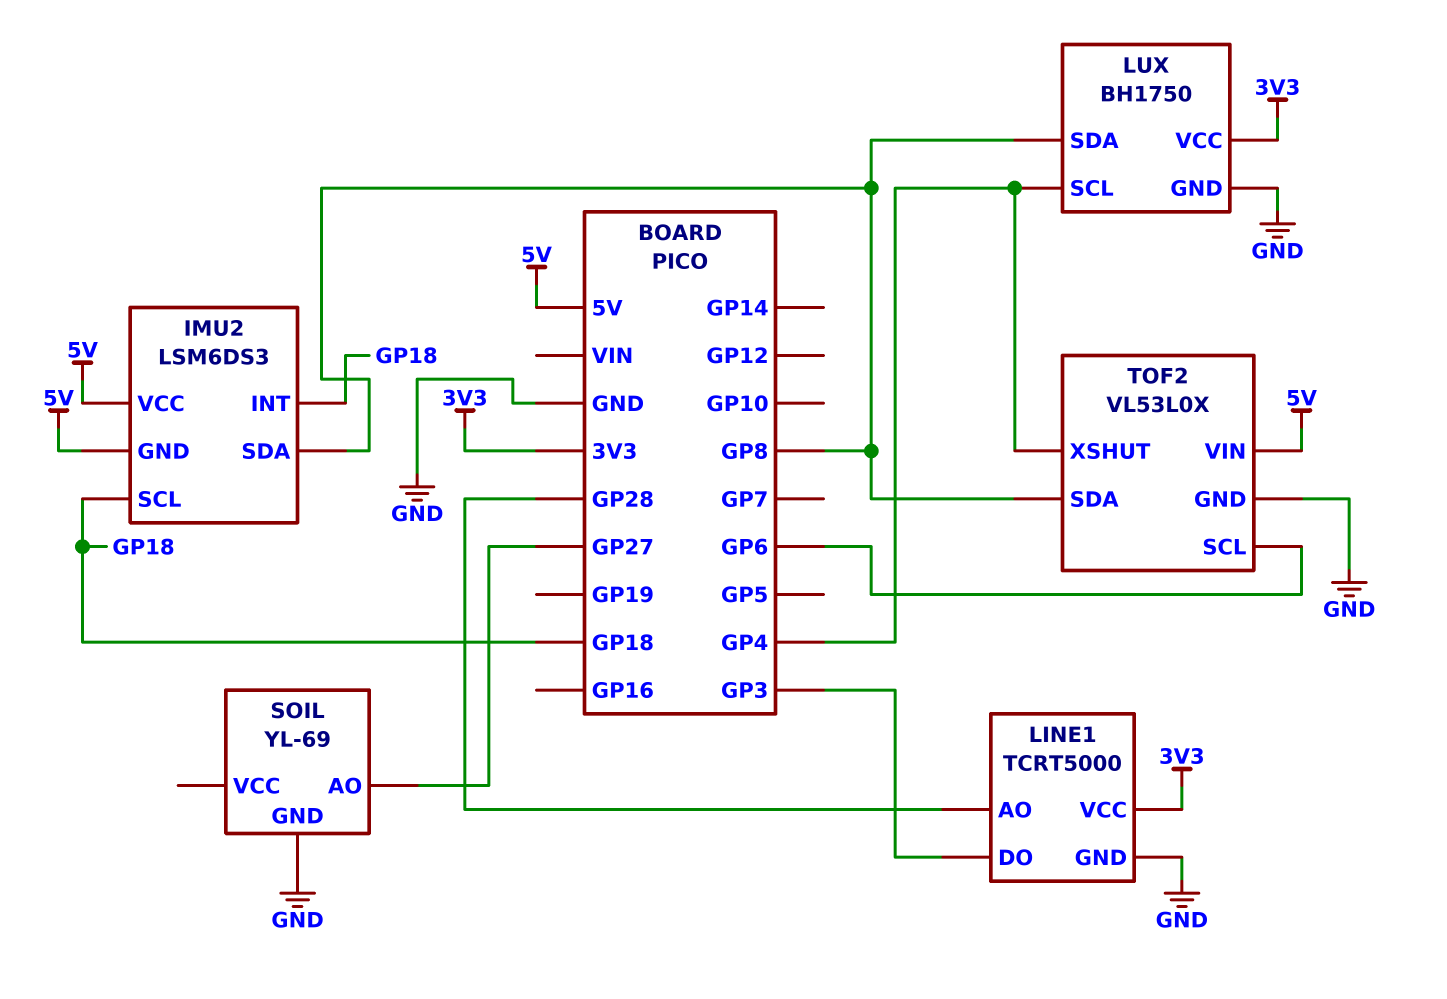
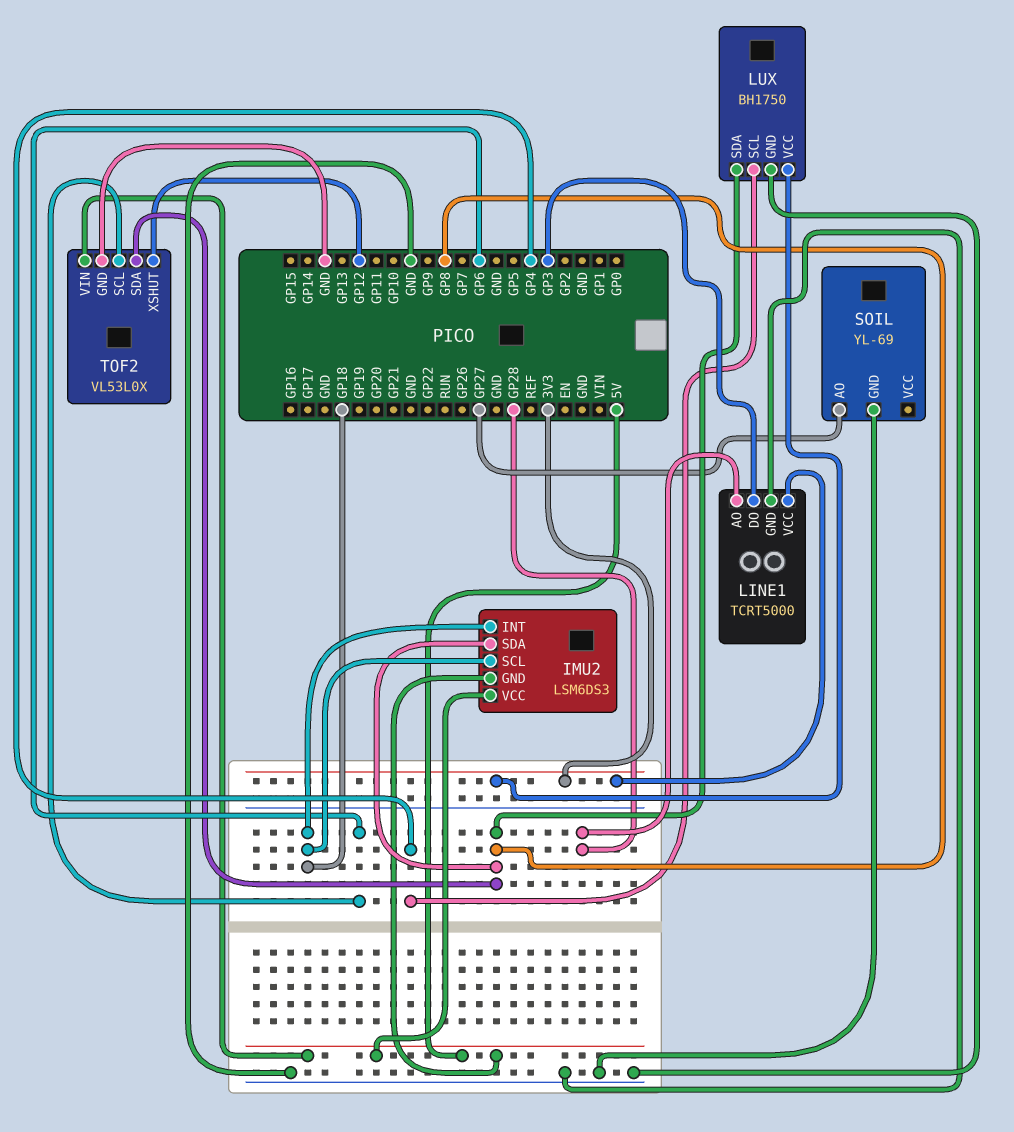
TOF2 pin XSHUT: GP4 -> GP12

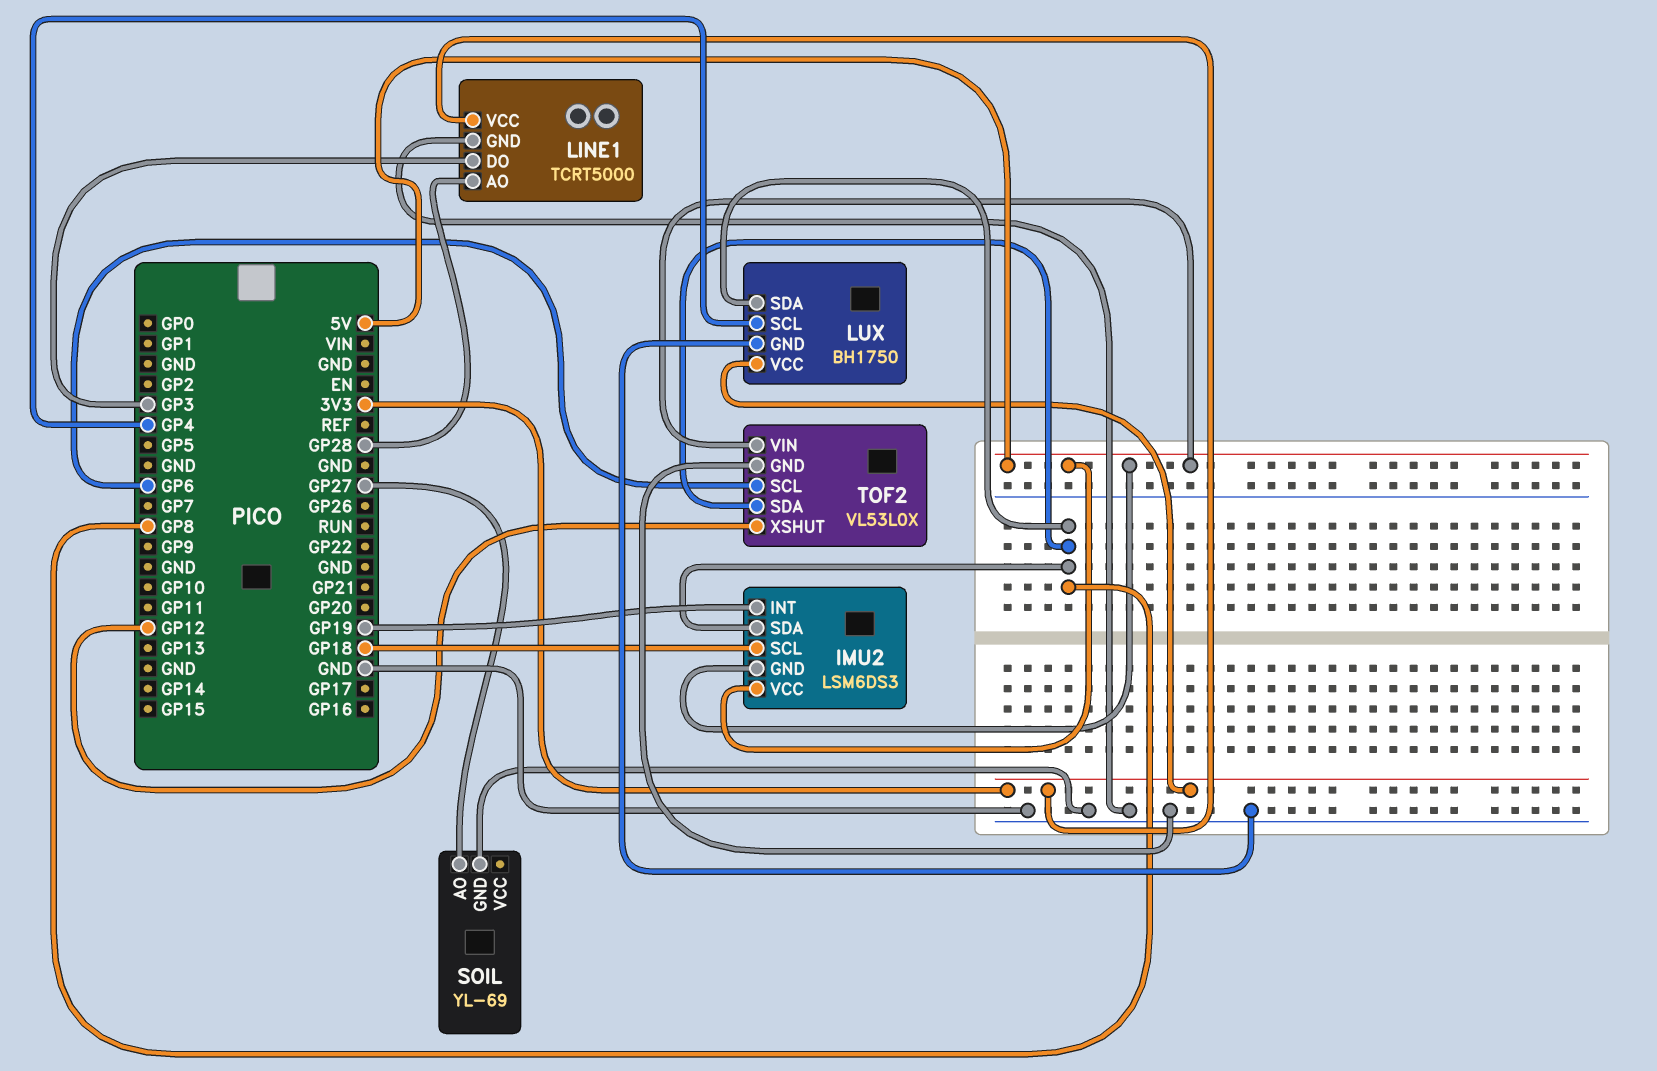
IMU2 pin INT: GP18 -> GP19

